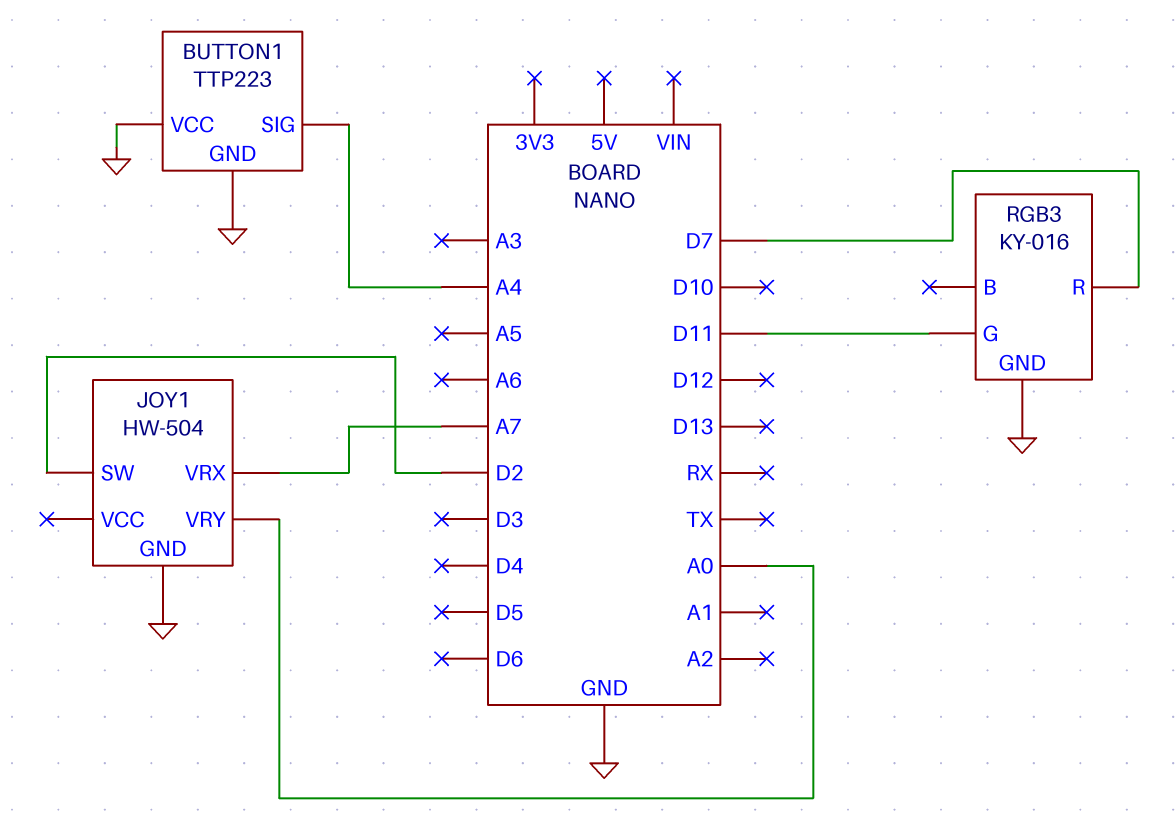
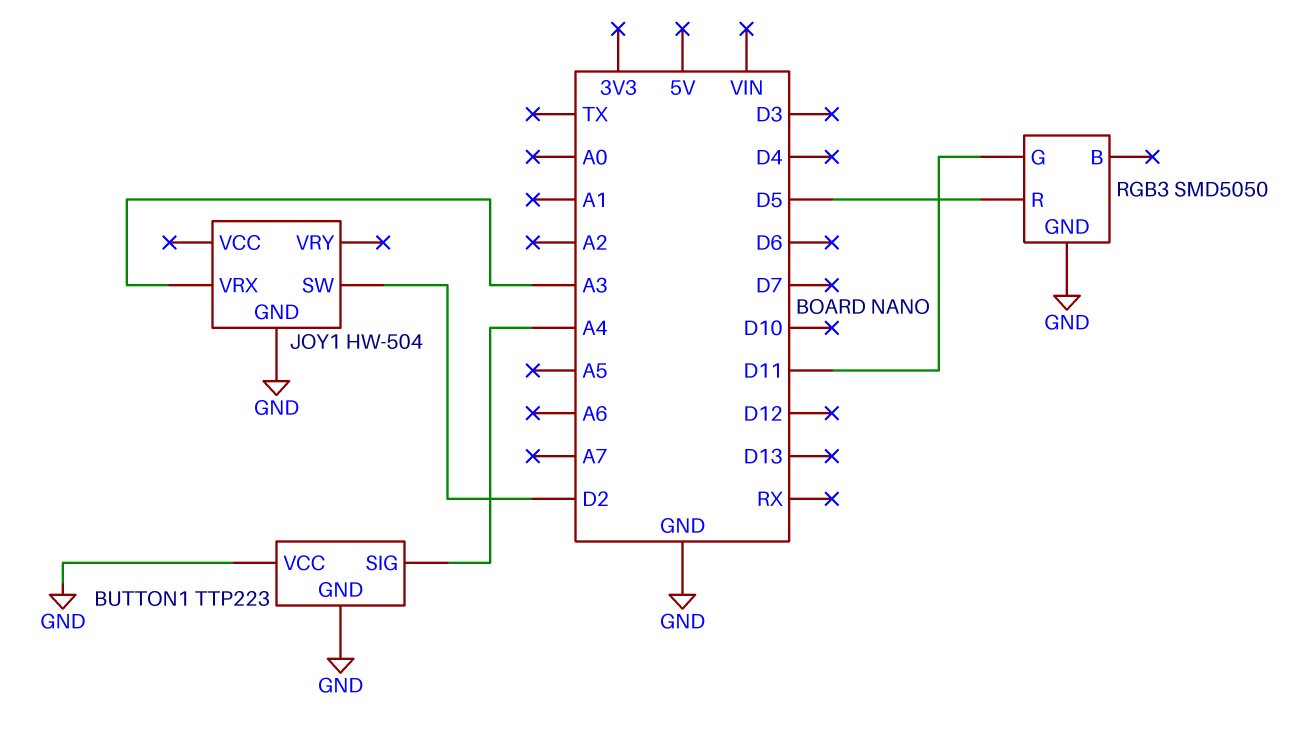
JOY1 pin VRX: A7 -> A3
JOY1 pin VRY: A0 -> none
RGB3: KY-016 -> SMD5050
RGB3 pin R: D7 -> D5

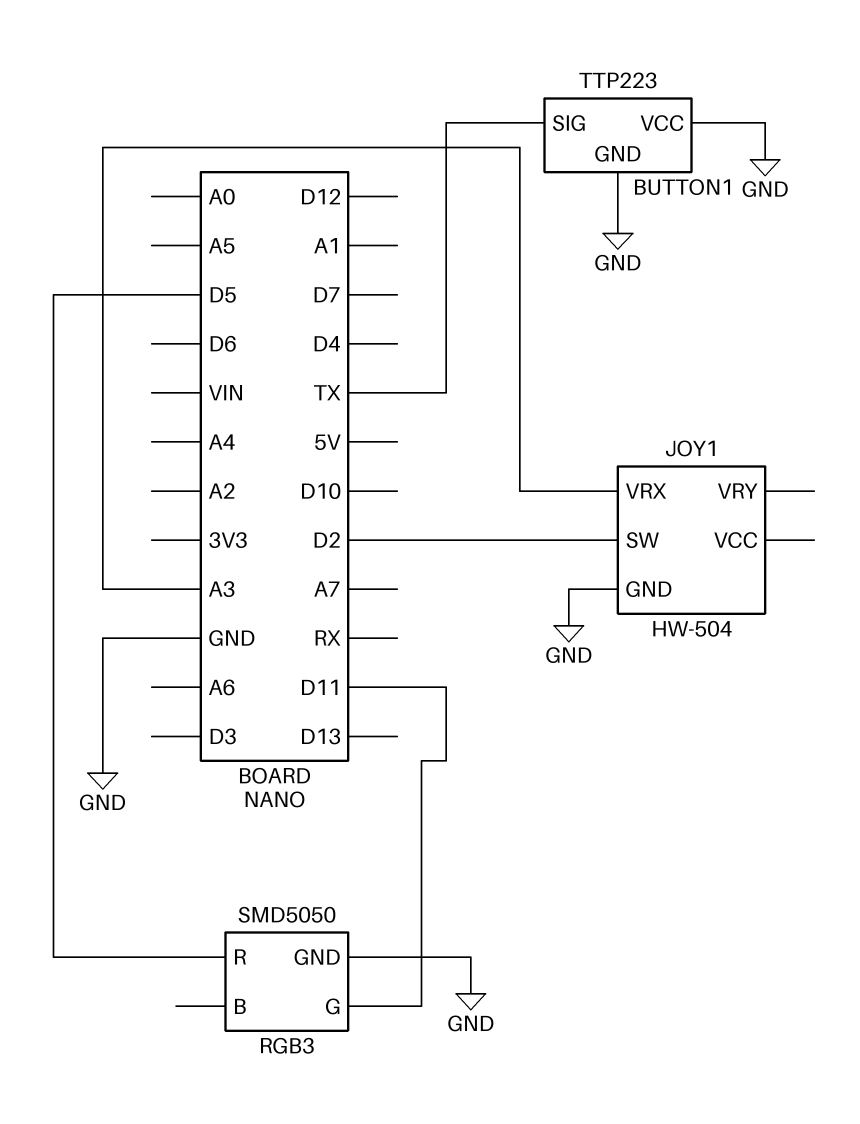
BUTTON1 pin SIG: A4 -> TX

